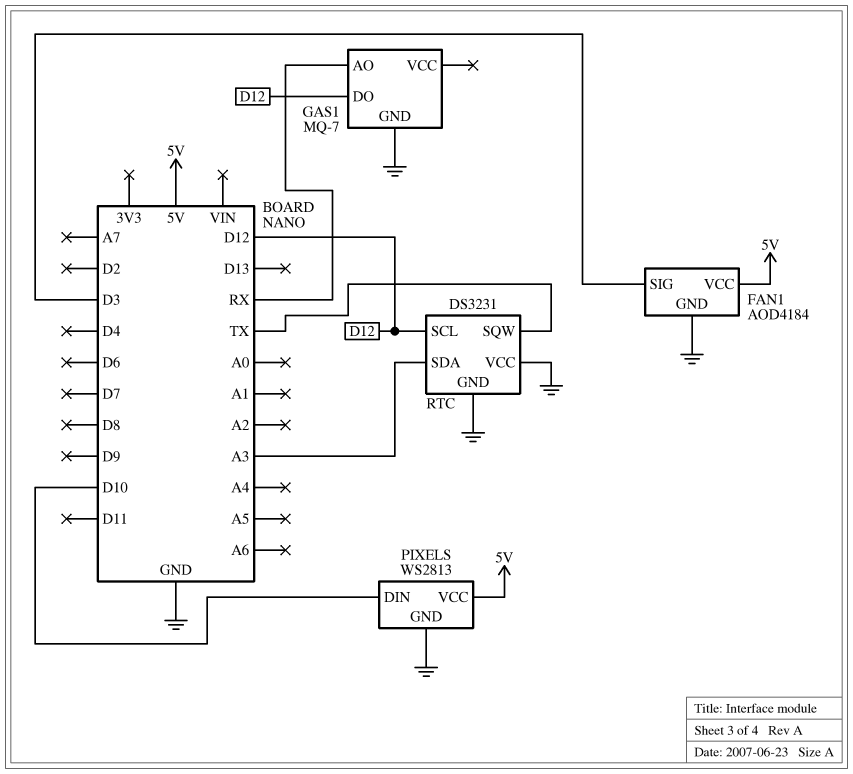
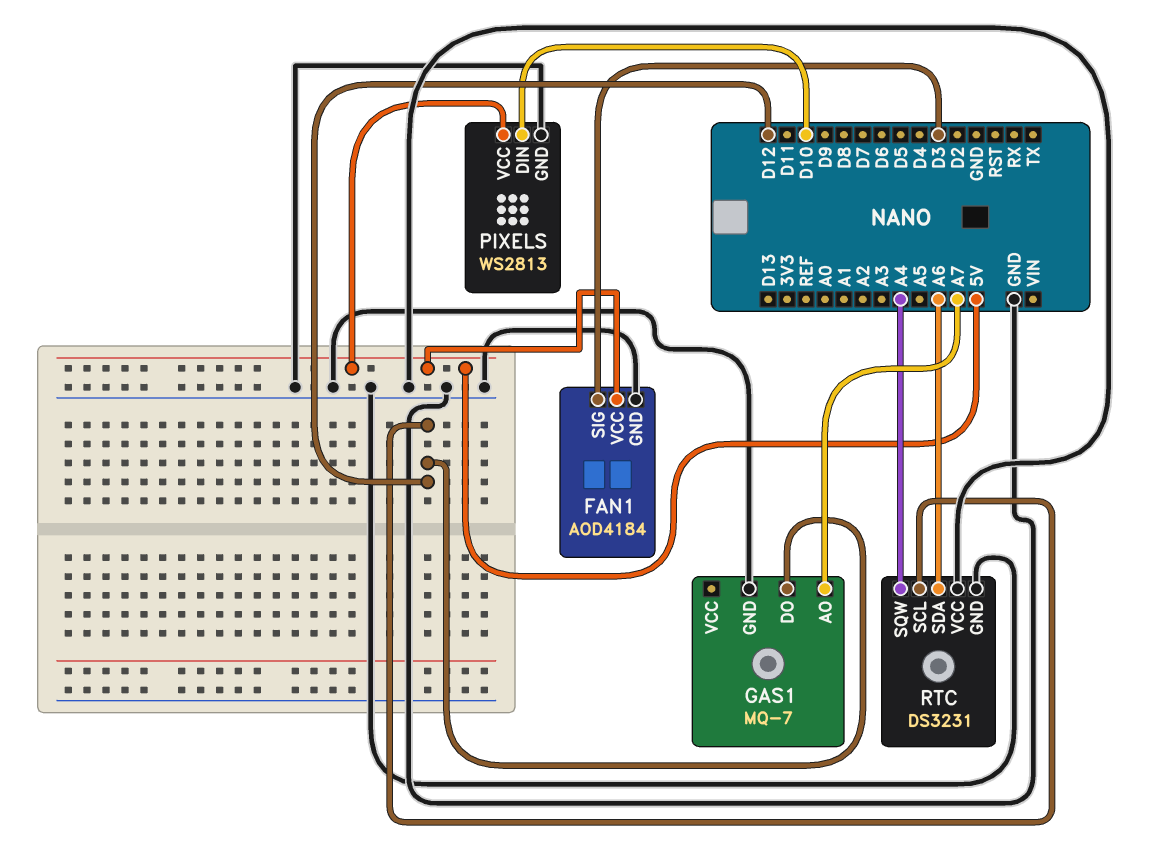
GAS1 pin AO: RX -> A7
RTC pin SDA: A3 -> A6
RTC pin SQW: TX -> A4

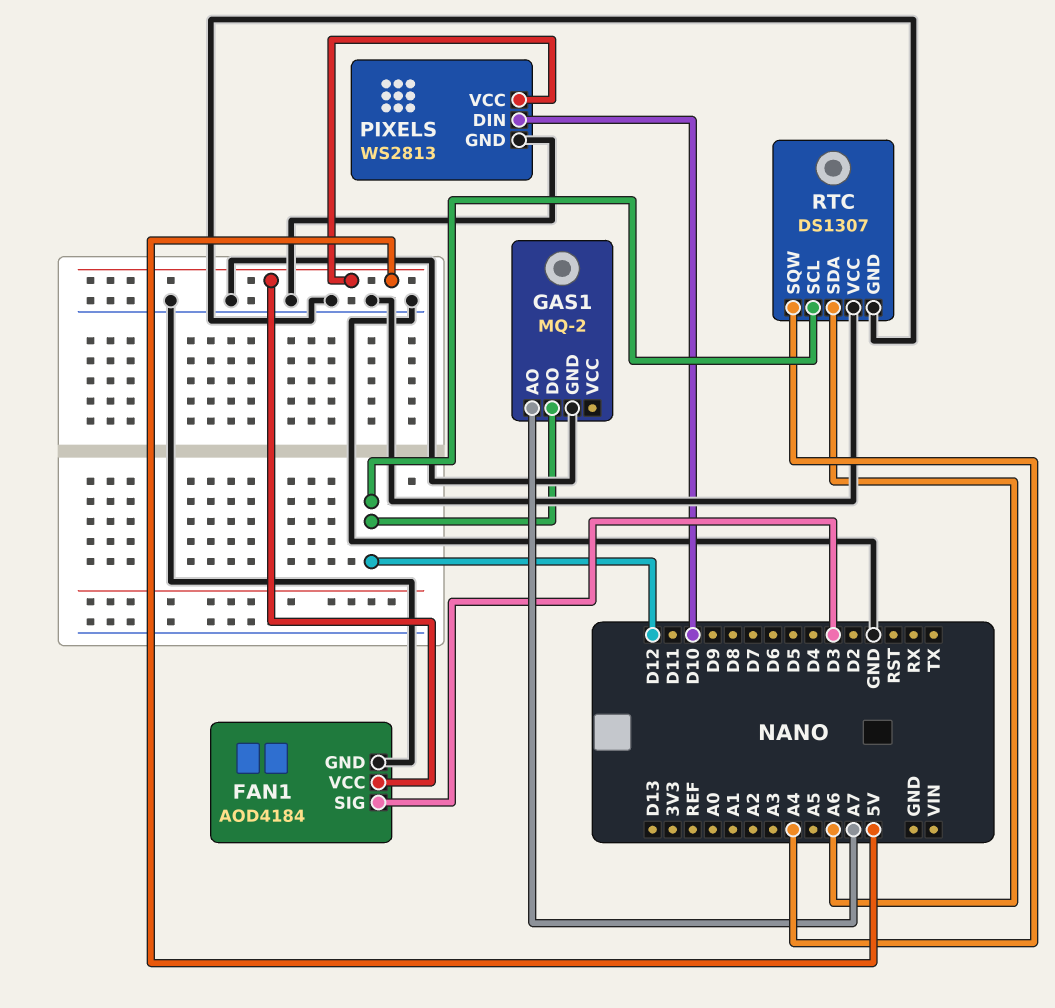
GAS1: MQ-7 -> MQ-2
RTC: DS3231 -> DS1307

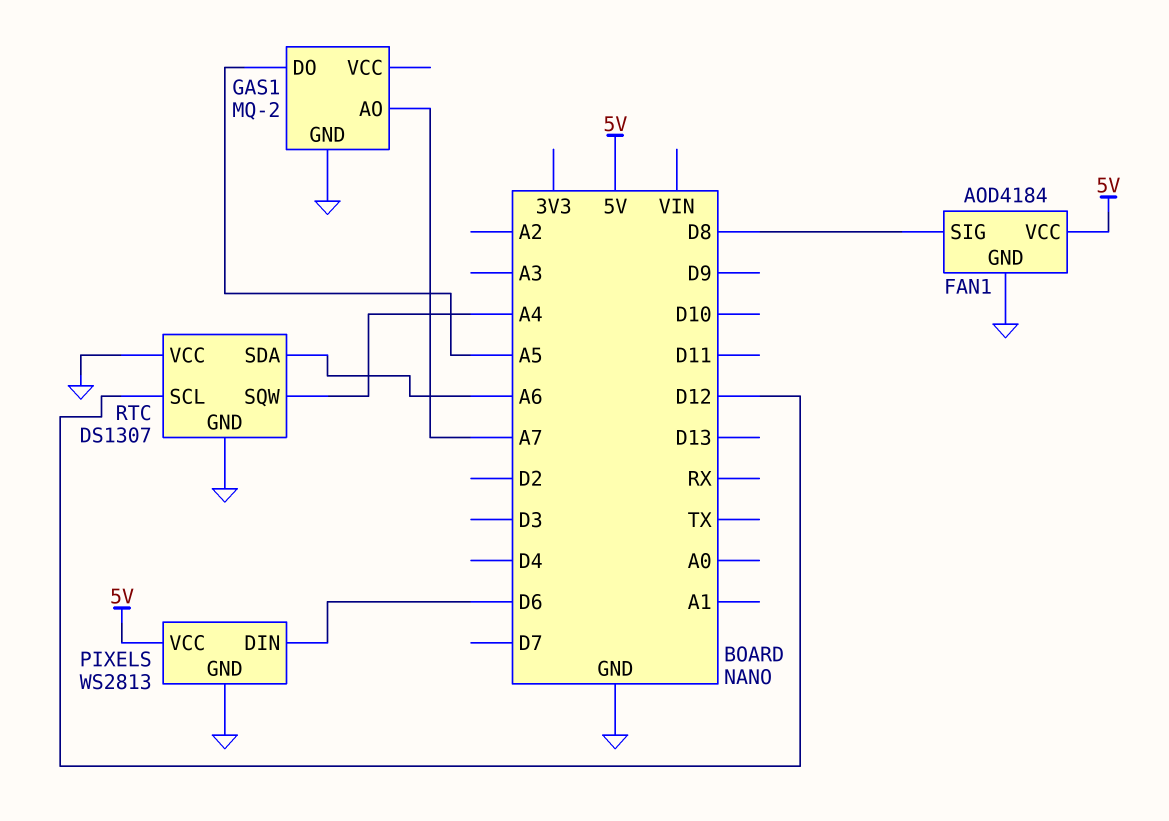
FAN1 pin SIG: D3 -> D8
GAS1 pin DO: D12 -> A5
PIXELS pin DIN: D10 -> D6

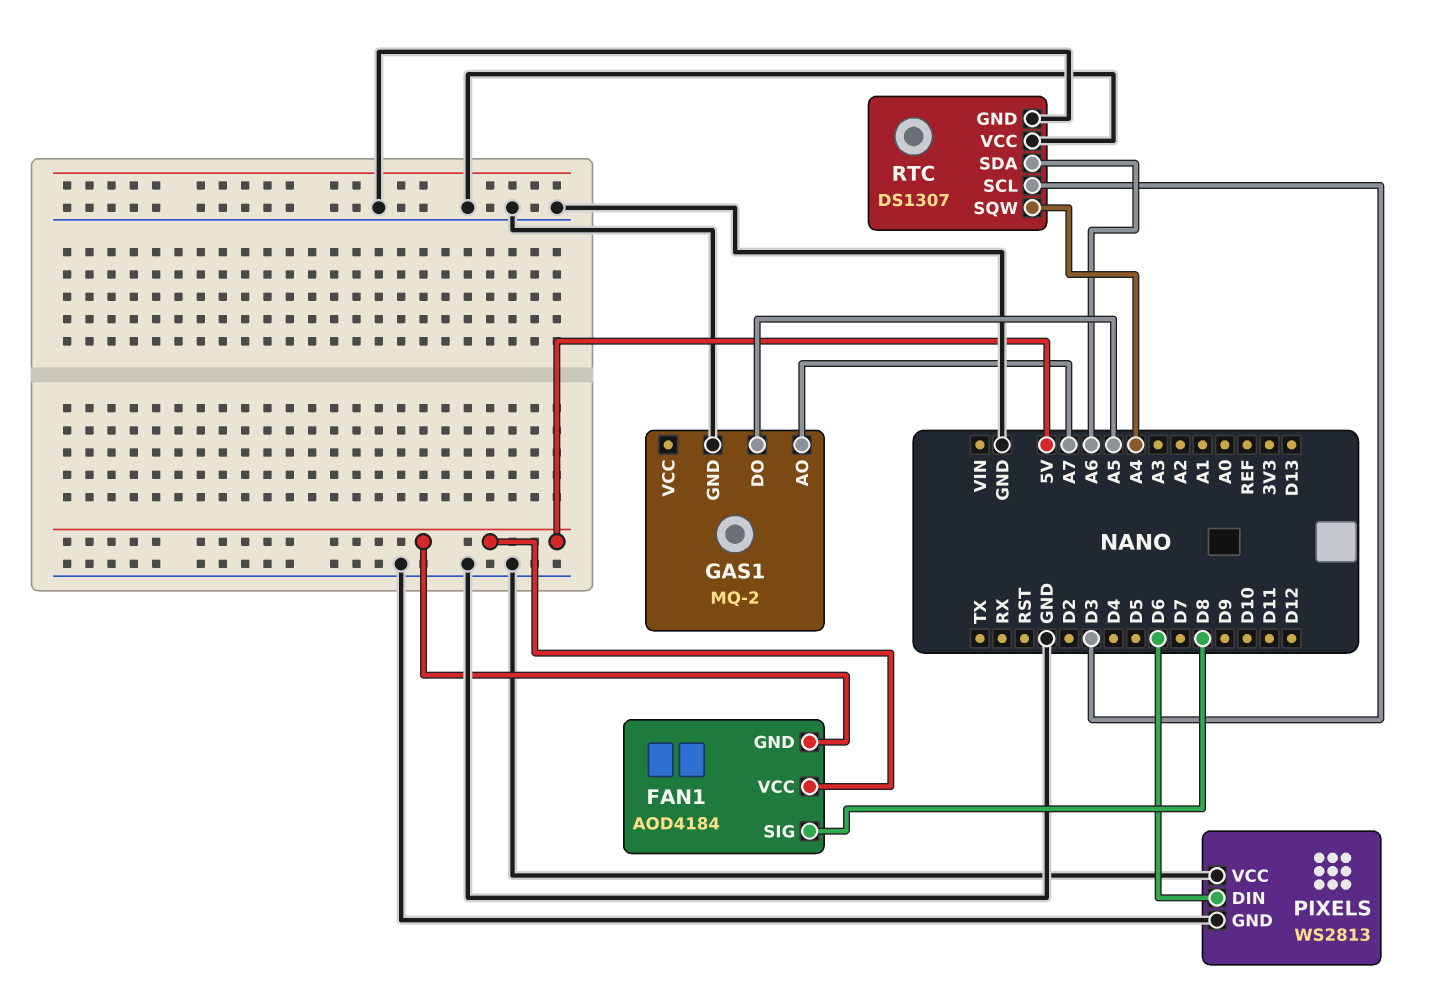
FAN1 pin GND: GND -> 5V
PIXELS pin VCC: 5V -> GND
RTC pin SCL: D12 -> D3

